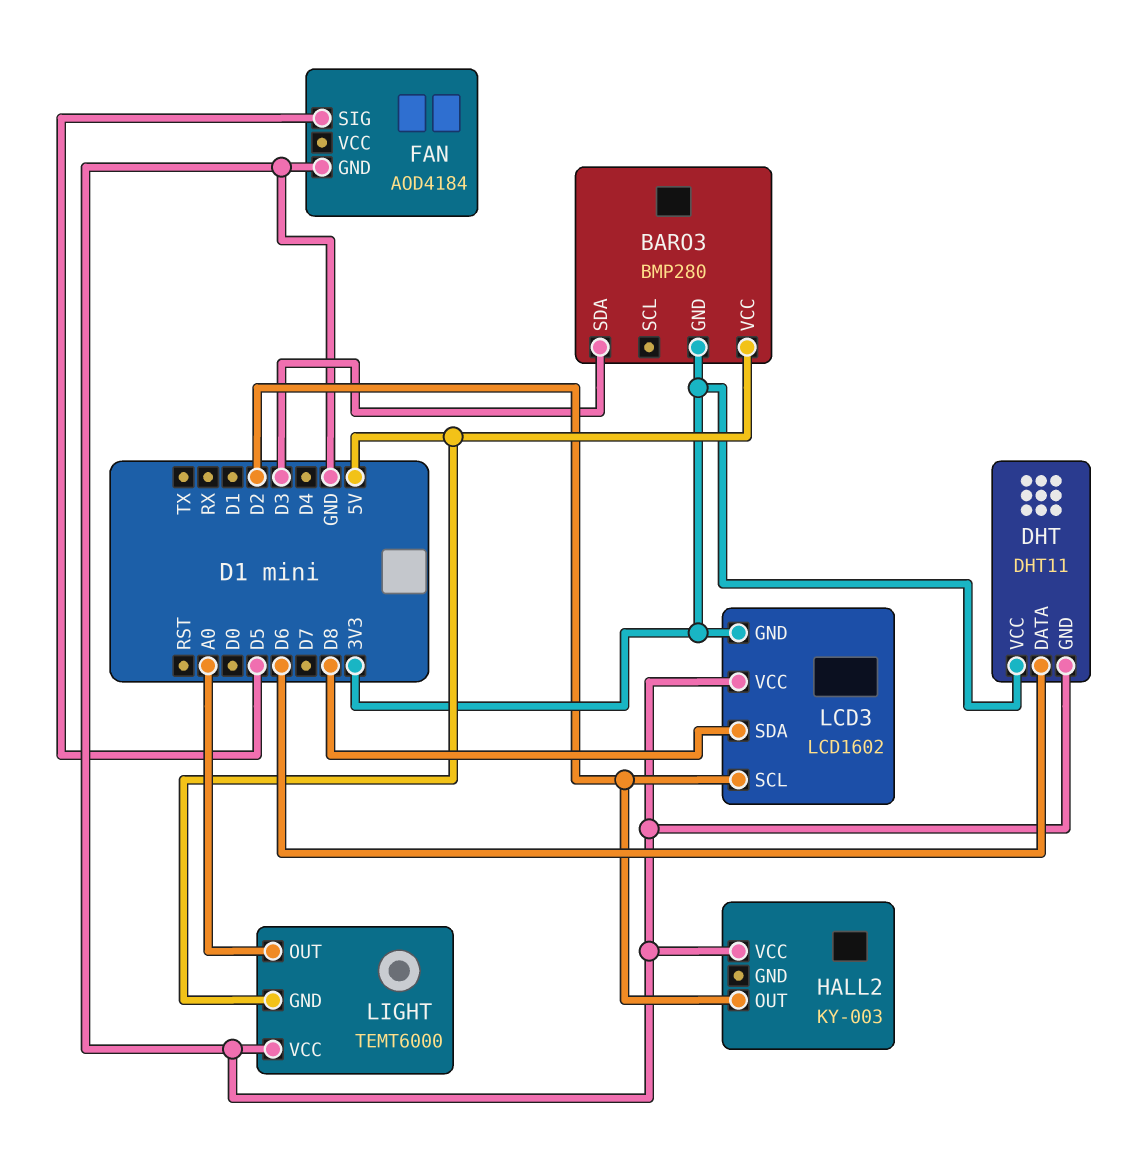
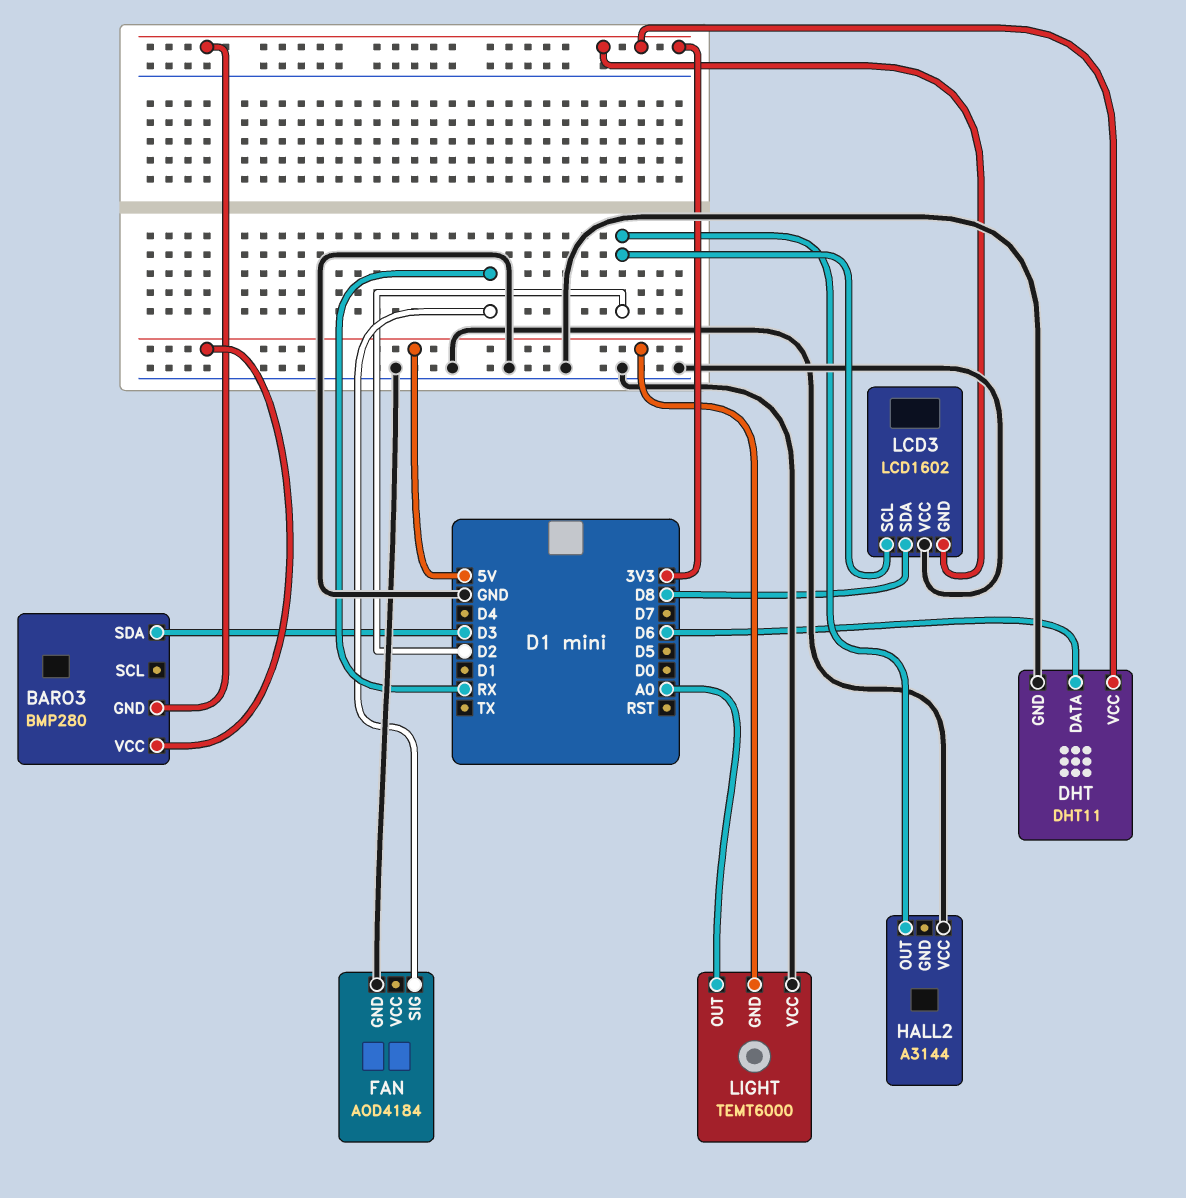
FAN pin SIG: D5 -> RX
HALL2: KY-003 -> A3144

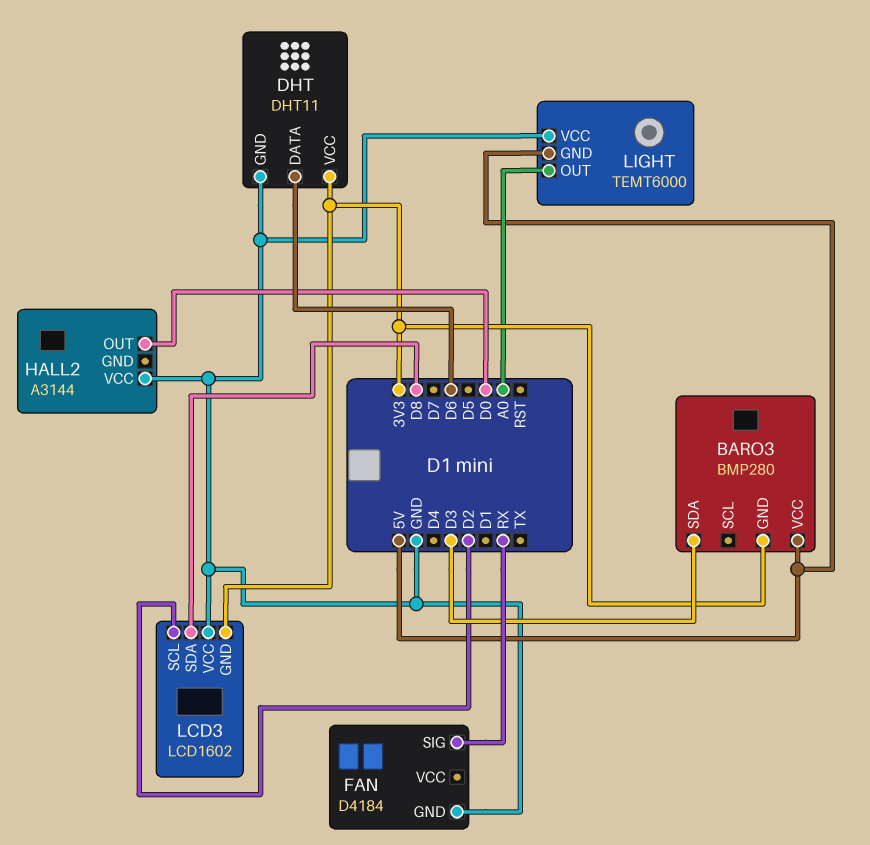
FAN: AOD4184 -> D4184
HALL2 pin OUT: D2 -> D0

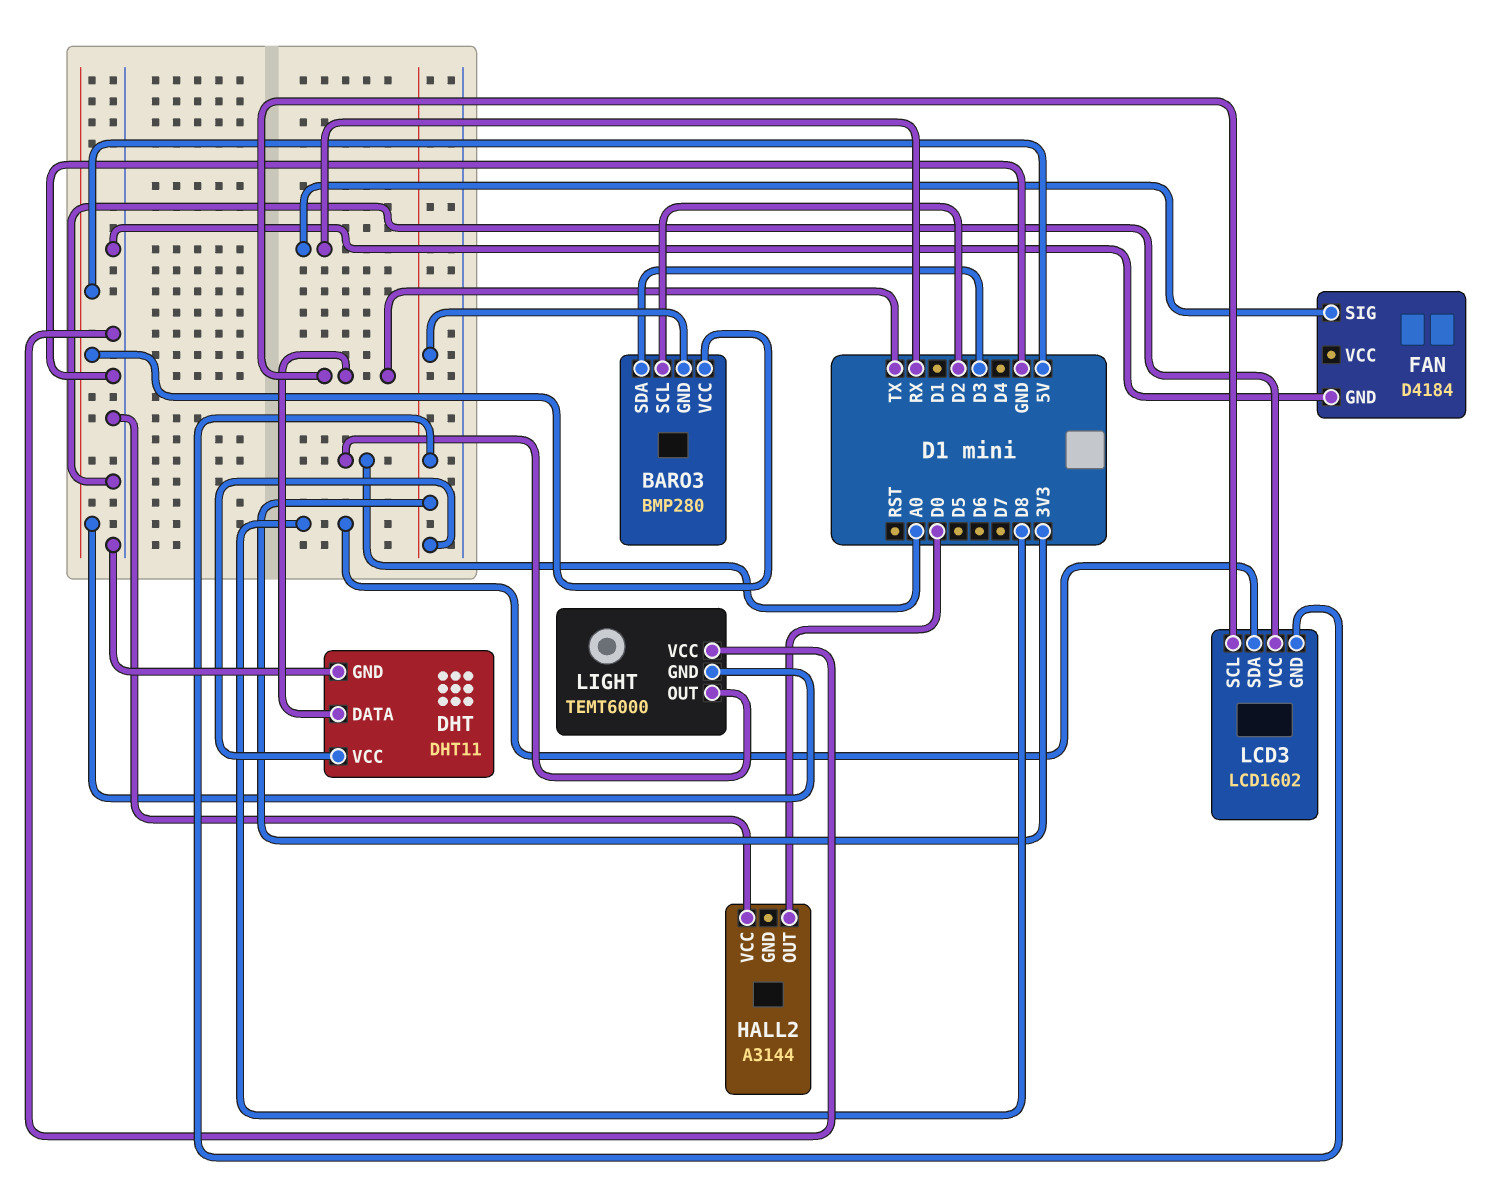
BARO3 pin SCL: none -> D2
DHT pin DATA: D6 -> TX
LCD3 pin SCL: D2 -> TX

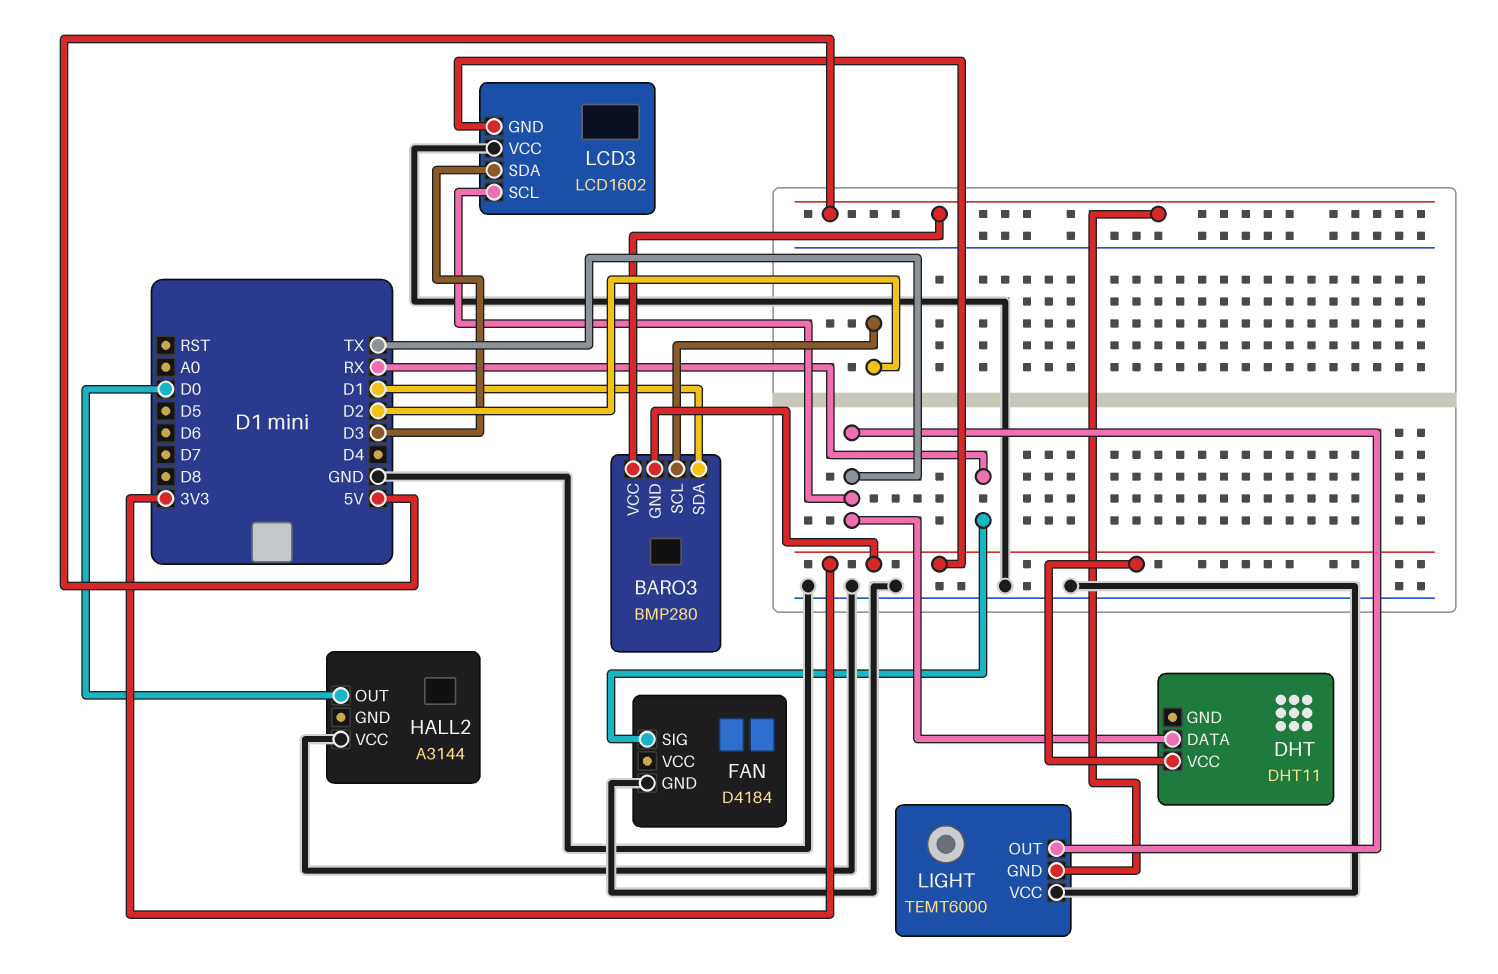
BARO3 pin SDA: D3 -> D1
DHT pin GND: GND -> none
LCD3 pin SDA: D8 -> D3
LIGHT pin OUT: A0 -> TX

